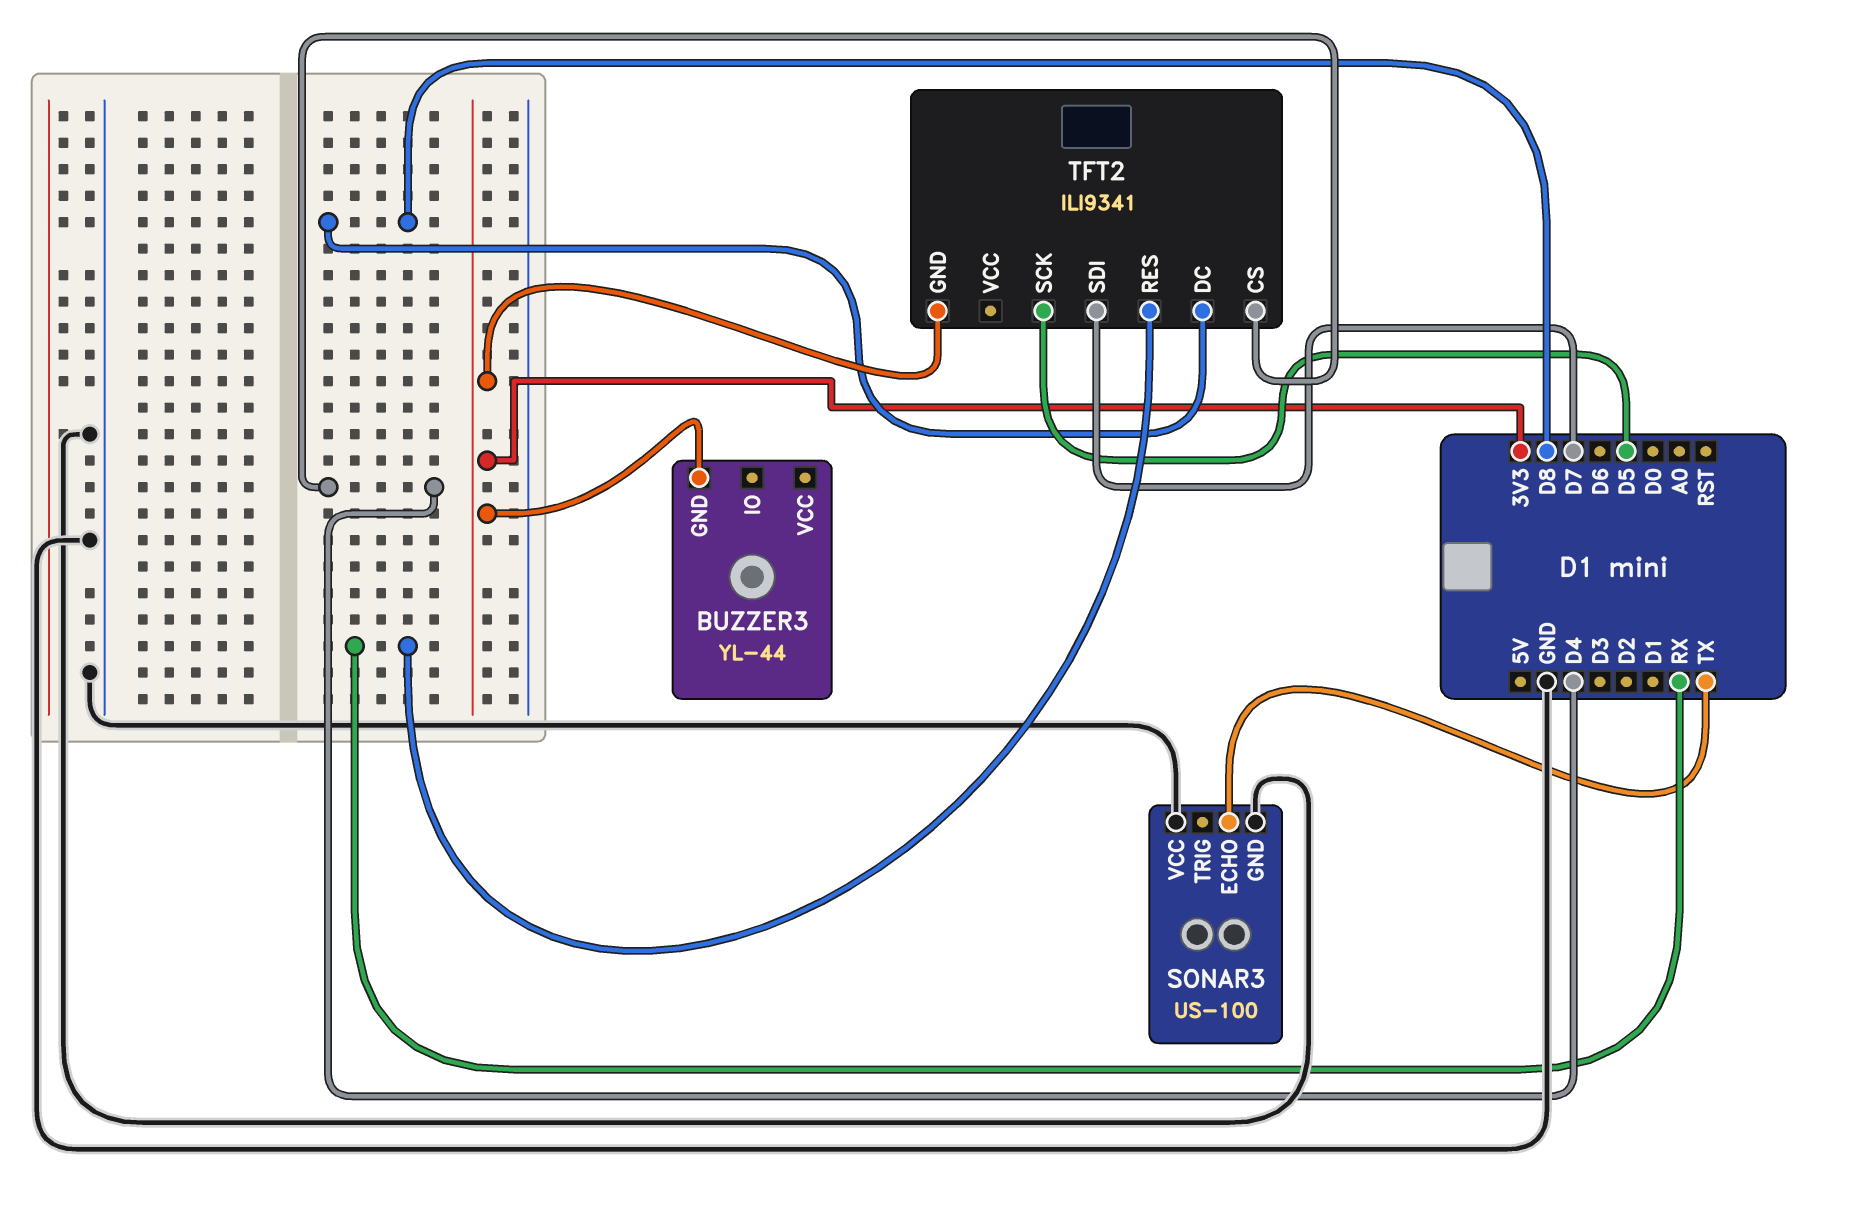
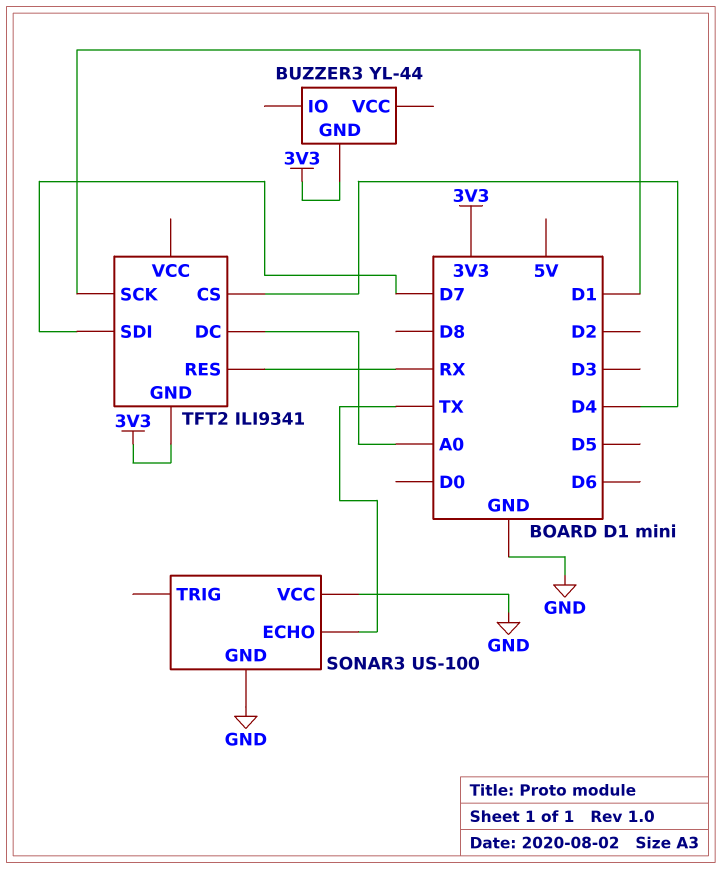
TFT2 pin DC: D8 -> A0
TFT2 pin SCK: D5 -> D1

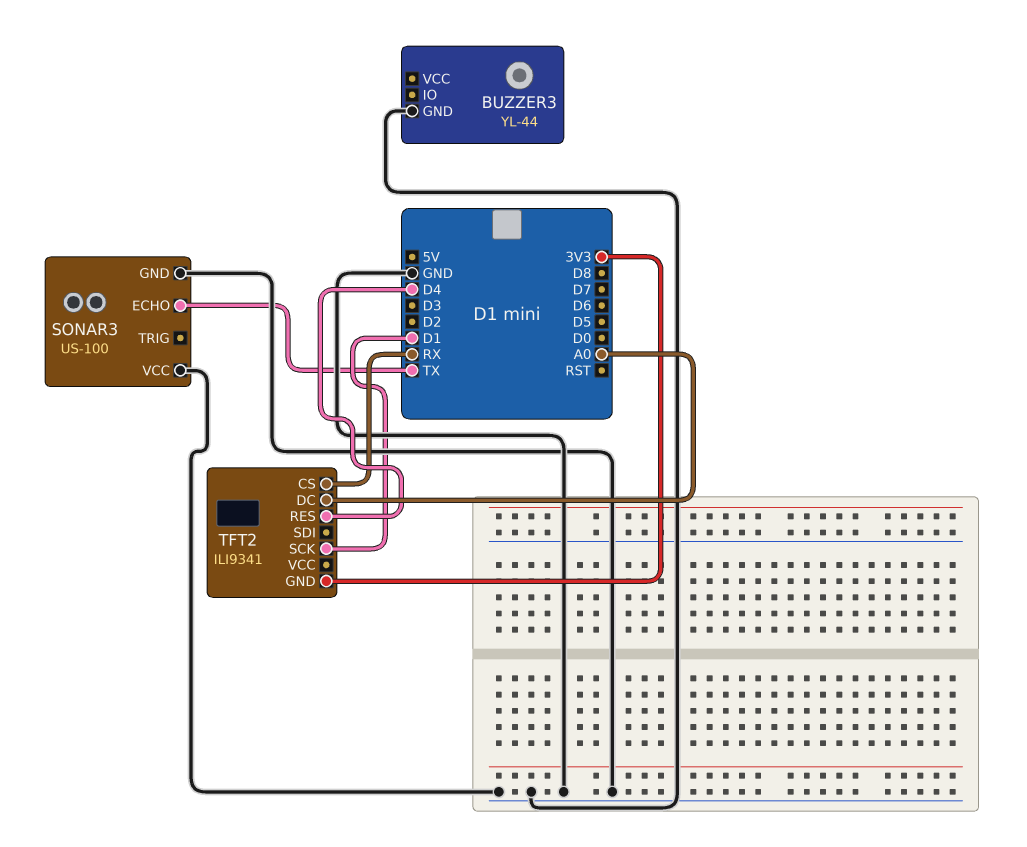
BUZZER3 pin GND: 3V3 -> GND
TFT2 pin CS: D4 -> RX
TFT2 pin RES: RX -> D4
TFT2 pin SDI: D7 -> none

